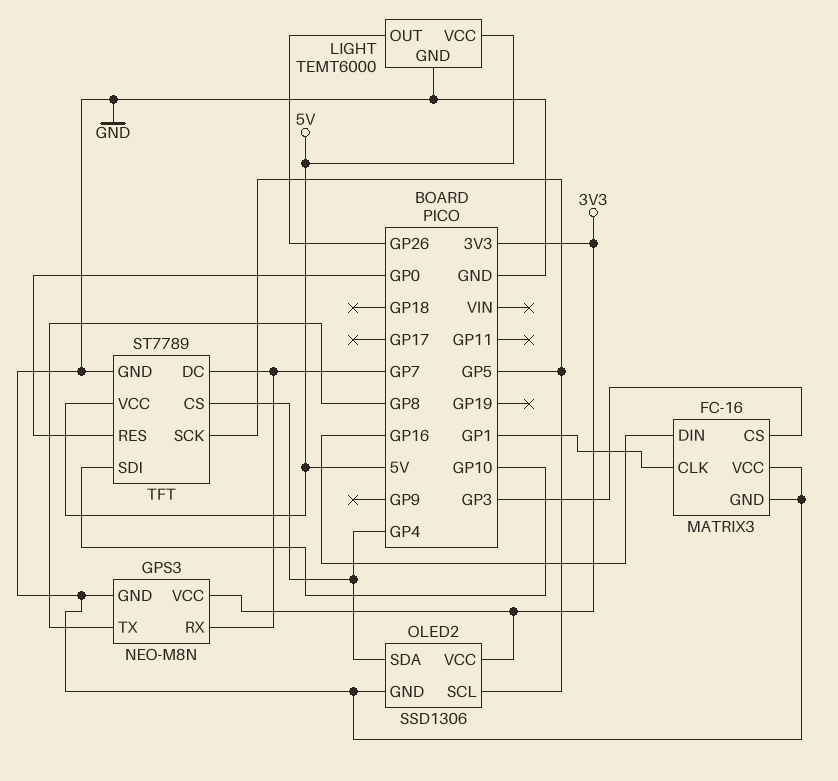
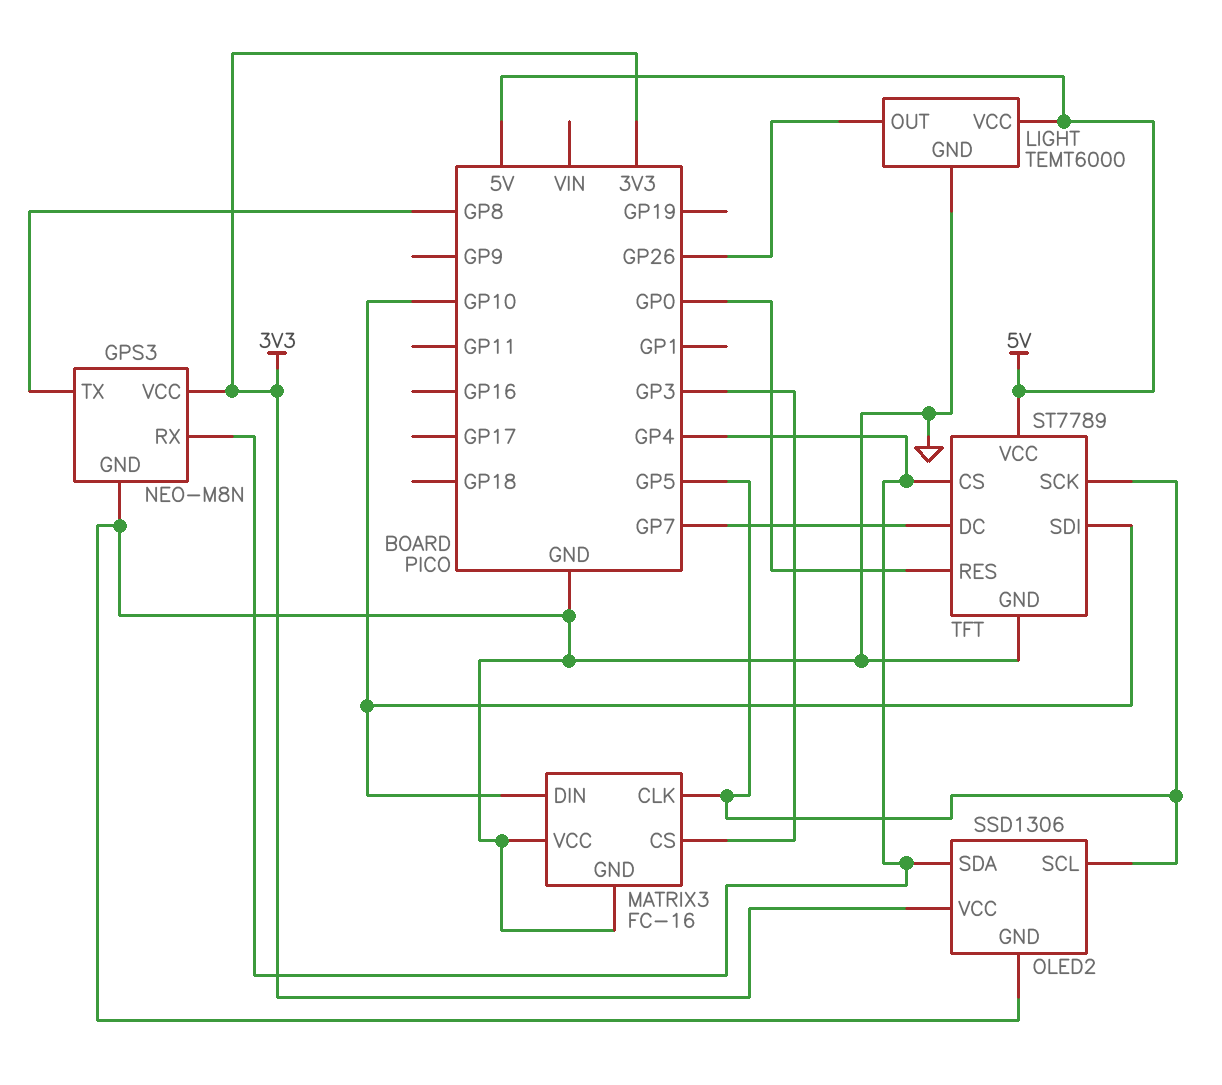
GPS3 pin RX: GP7 -> GP4
MATRIX3 pin CLK: GP1 -> GP5
MATRIX3 pin DIN: GP16 -> GP10

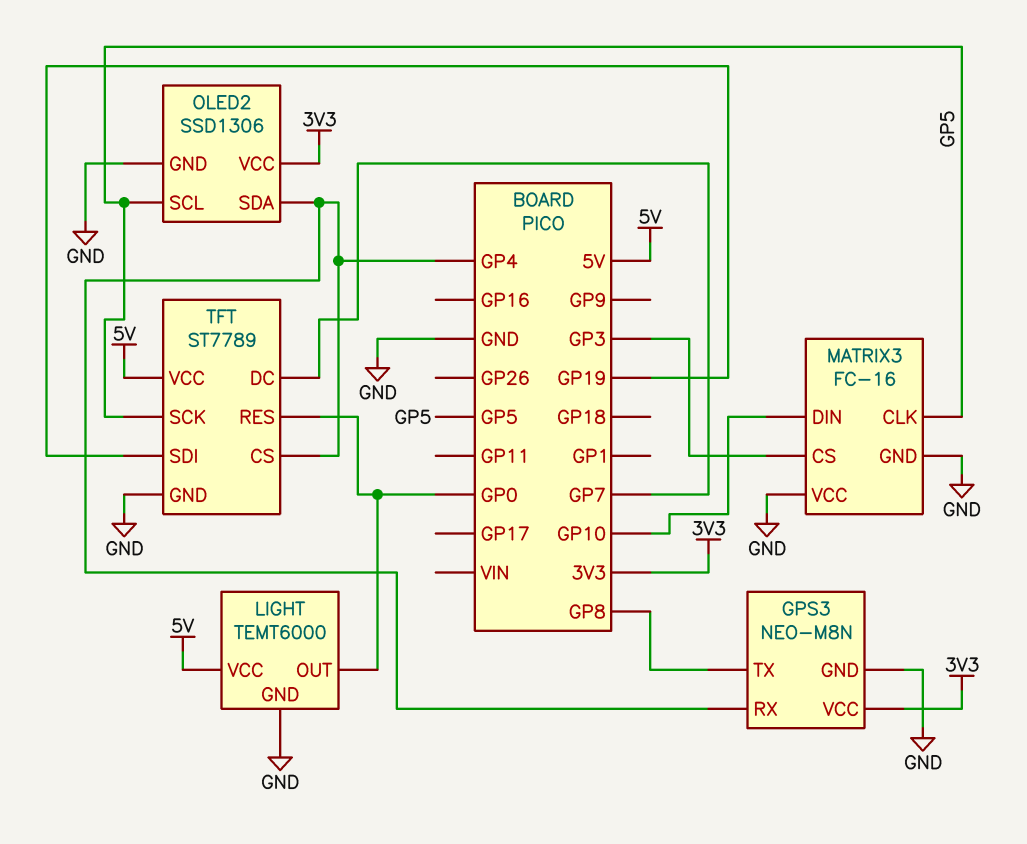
LIGHT pin OUT: GP26 -> GP0
TFT pin SDI: GP10 -> GP19

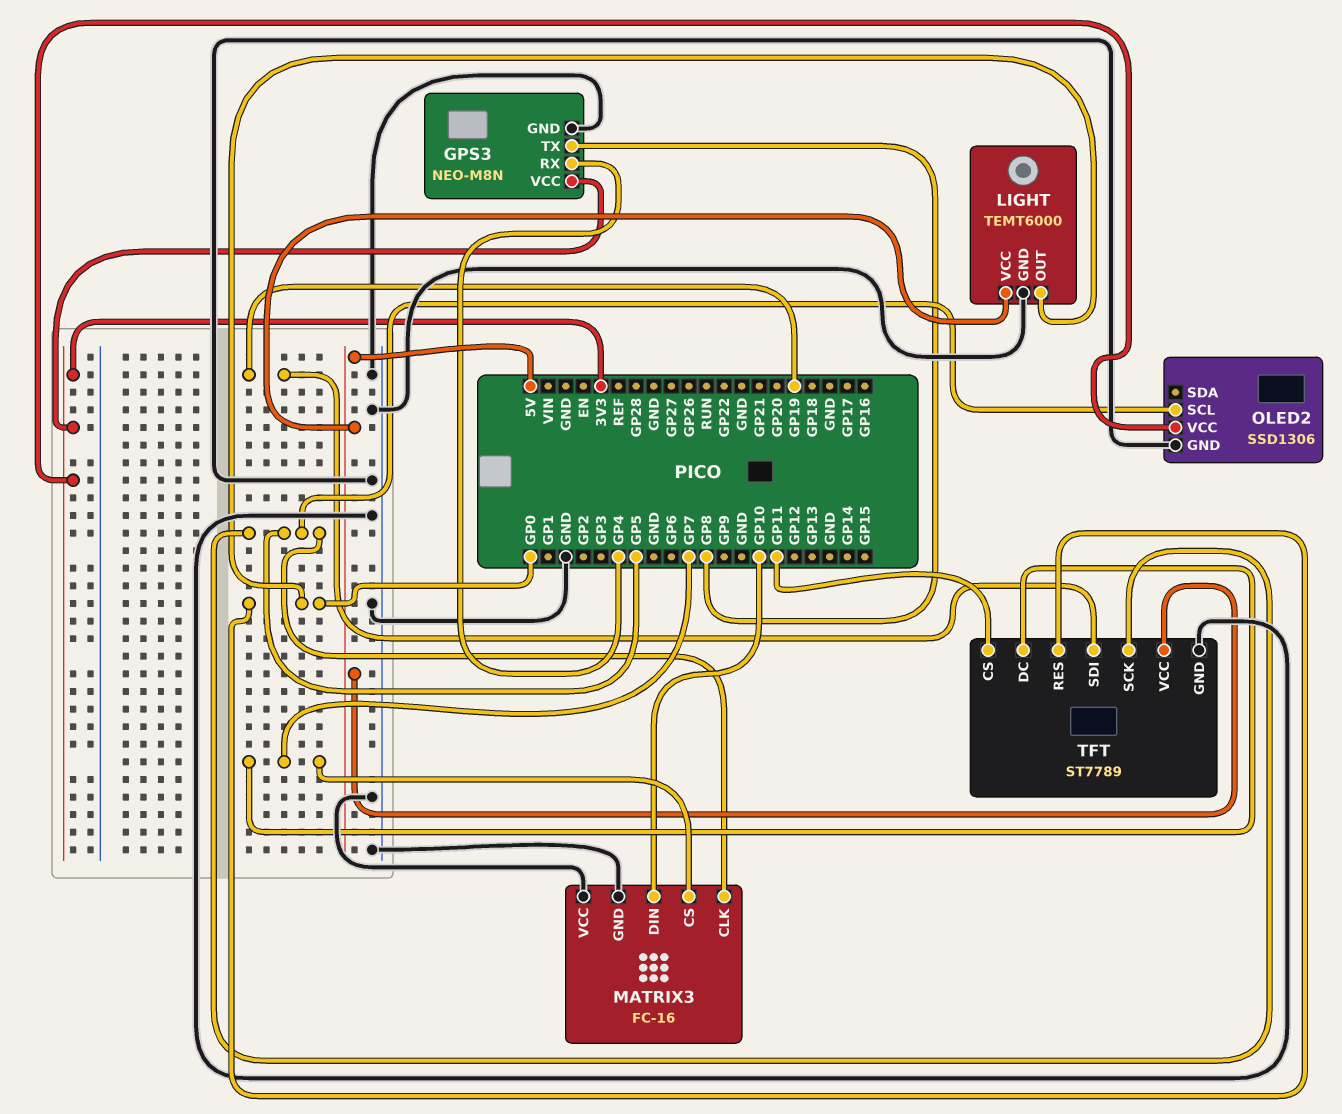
MATRIX3 pin CS: GP3 -> GP7
OLED2 pin SDA: GP4 -> none
TFT pin CS: GP4 -> GP11

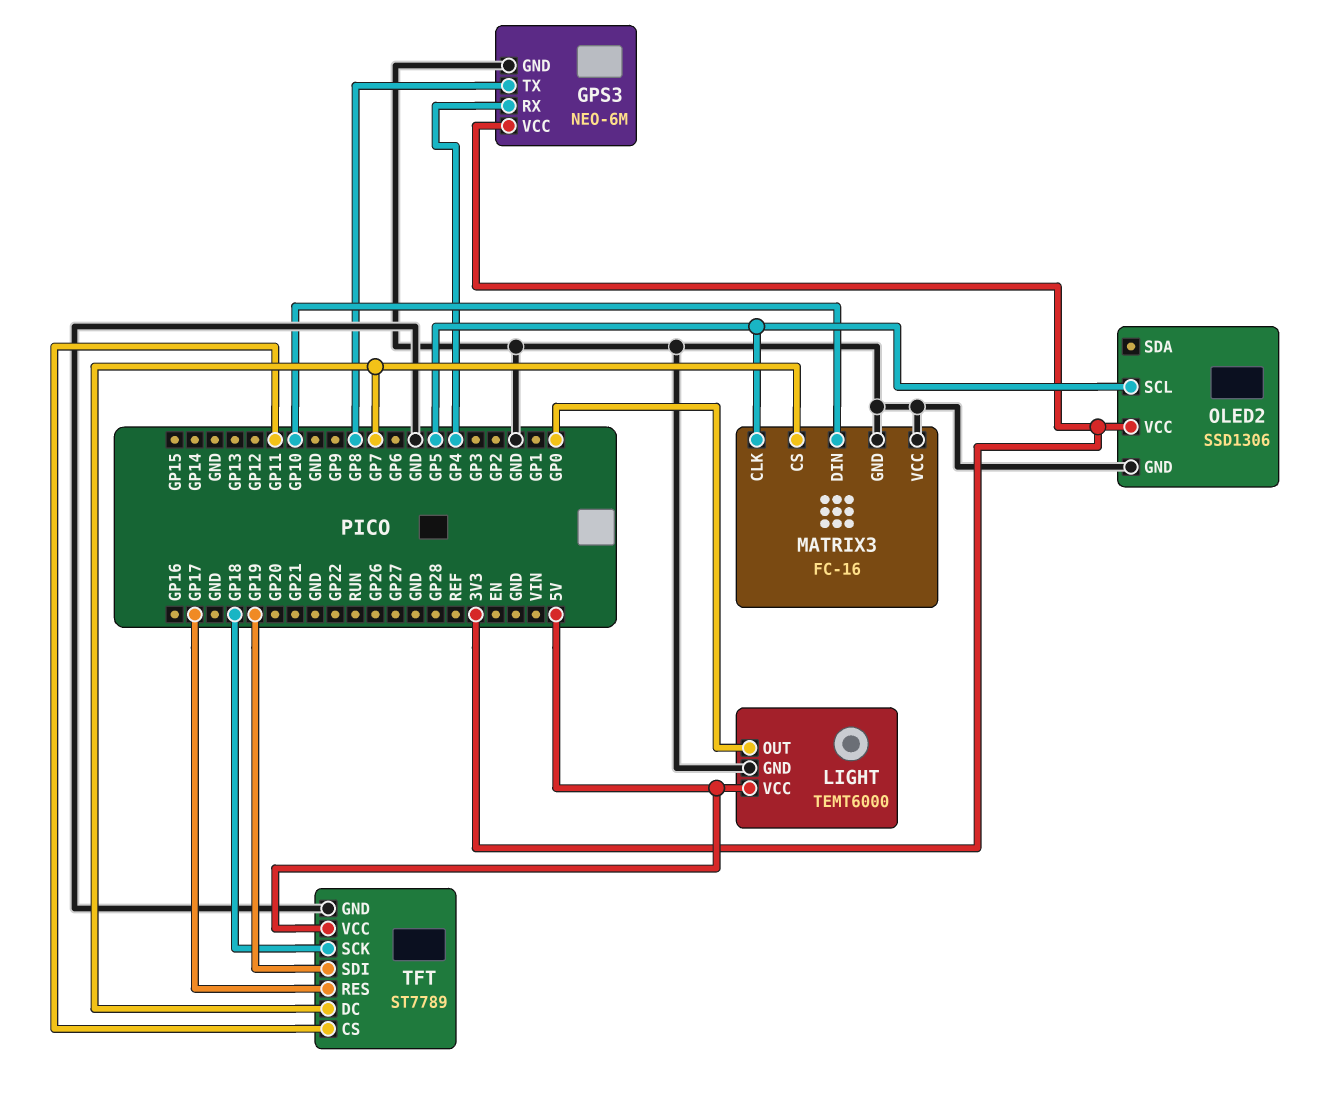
GPS3: NEO-M8N -> NEO-6M
TFT pin RES: GP0 -> GP17
TFT pin SCK: GP5 -> GP18

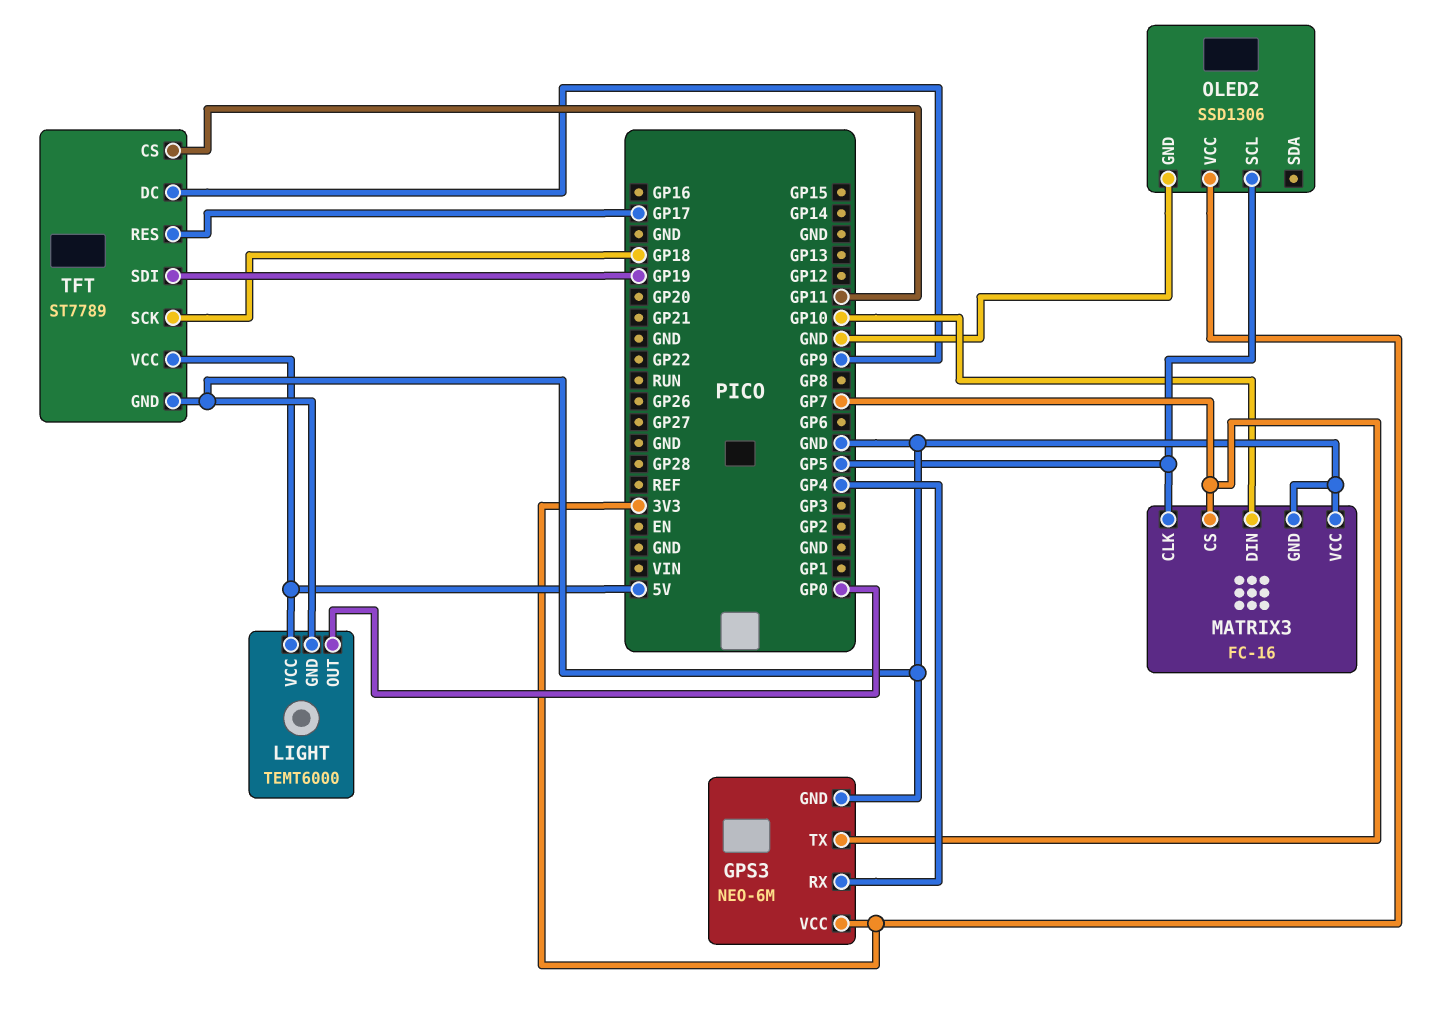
GPS3 pin TX: GP8 -> GP7
TFT pin DC: GP7 -> GP9

